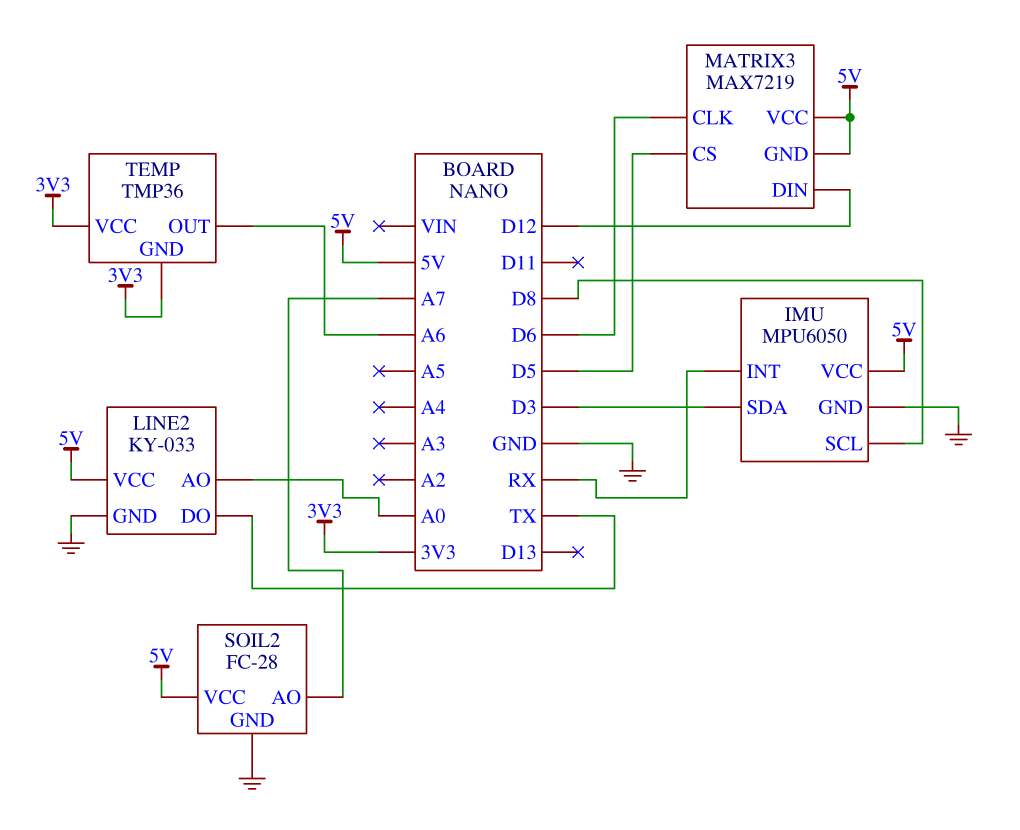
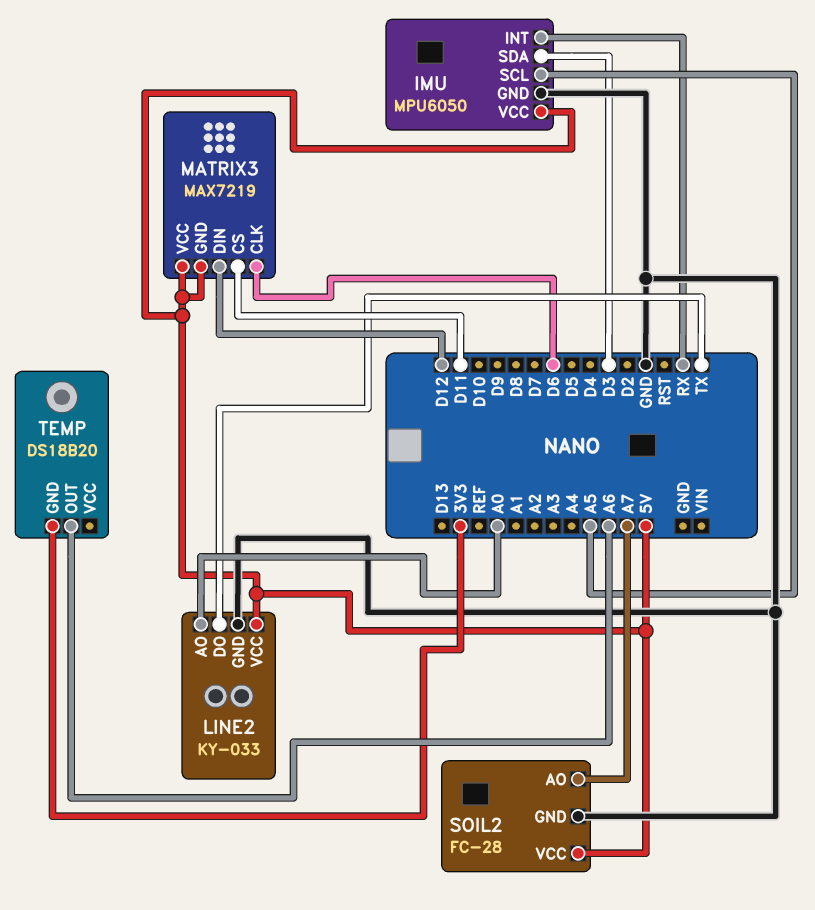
IMU pin SCL: D8 -> A5
MATRIX3 pin CS: D5 -> D11
TEMP: TMP36 -> DS18B20
TEMP pin VCC: 3V3 -> none

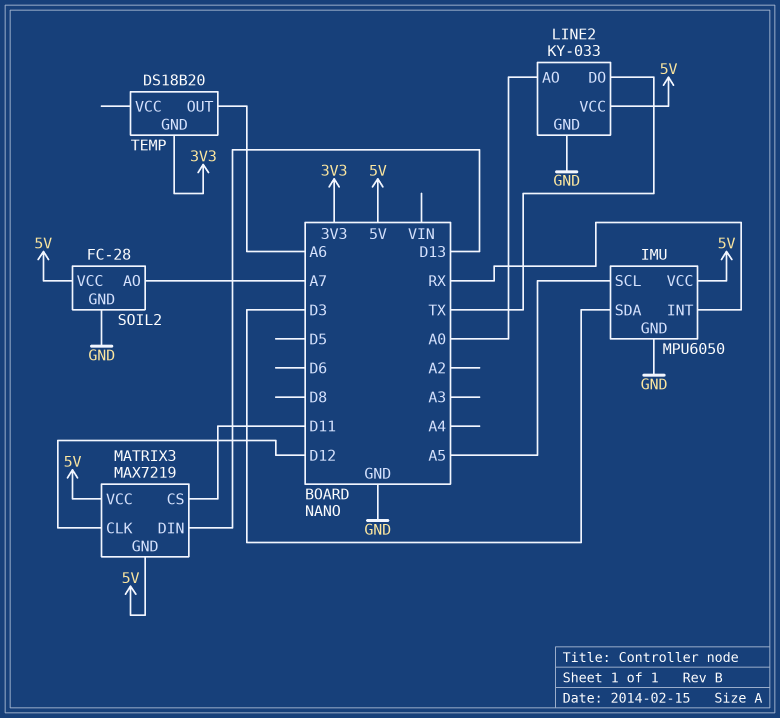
MATRIX3 pin CLK: D6 -> D12
MATRIX3 pin DIN: D12 -> D13

